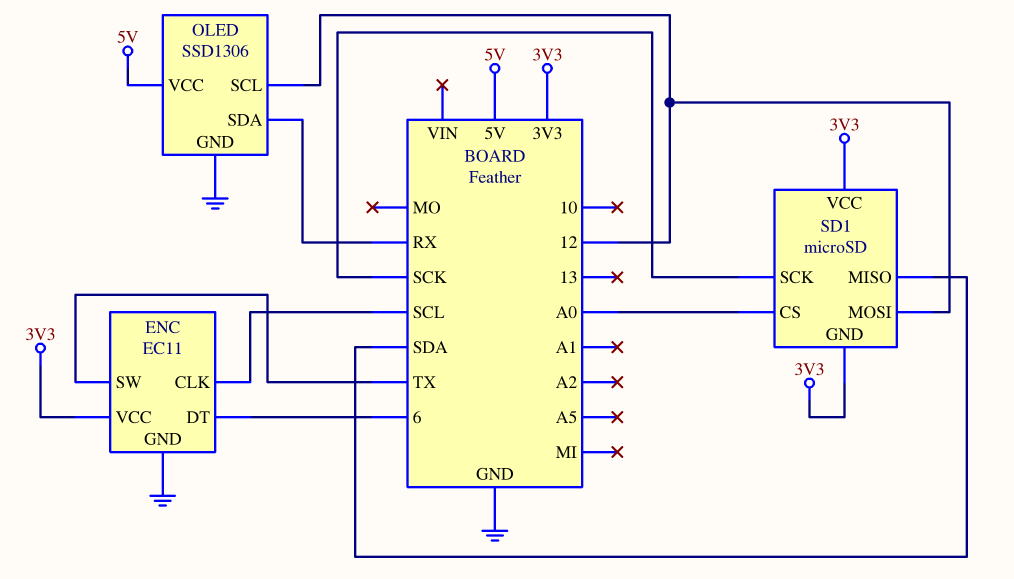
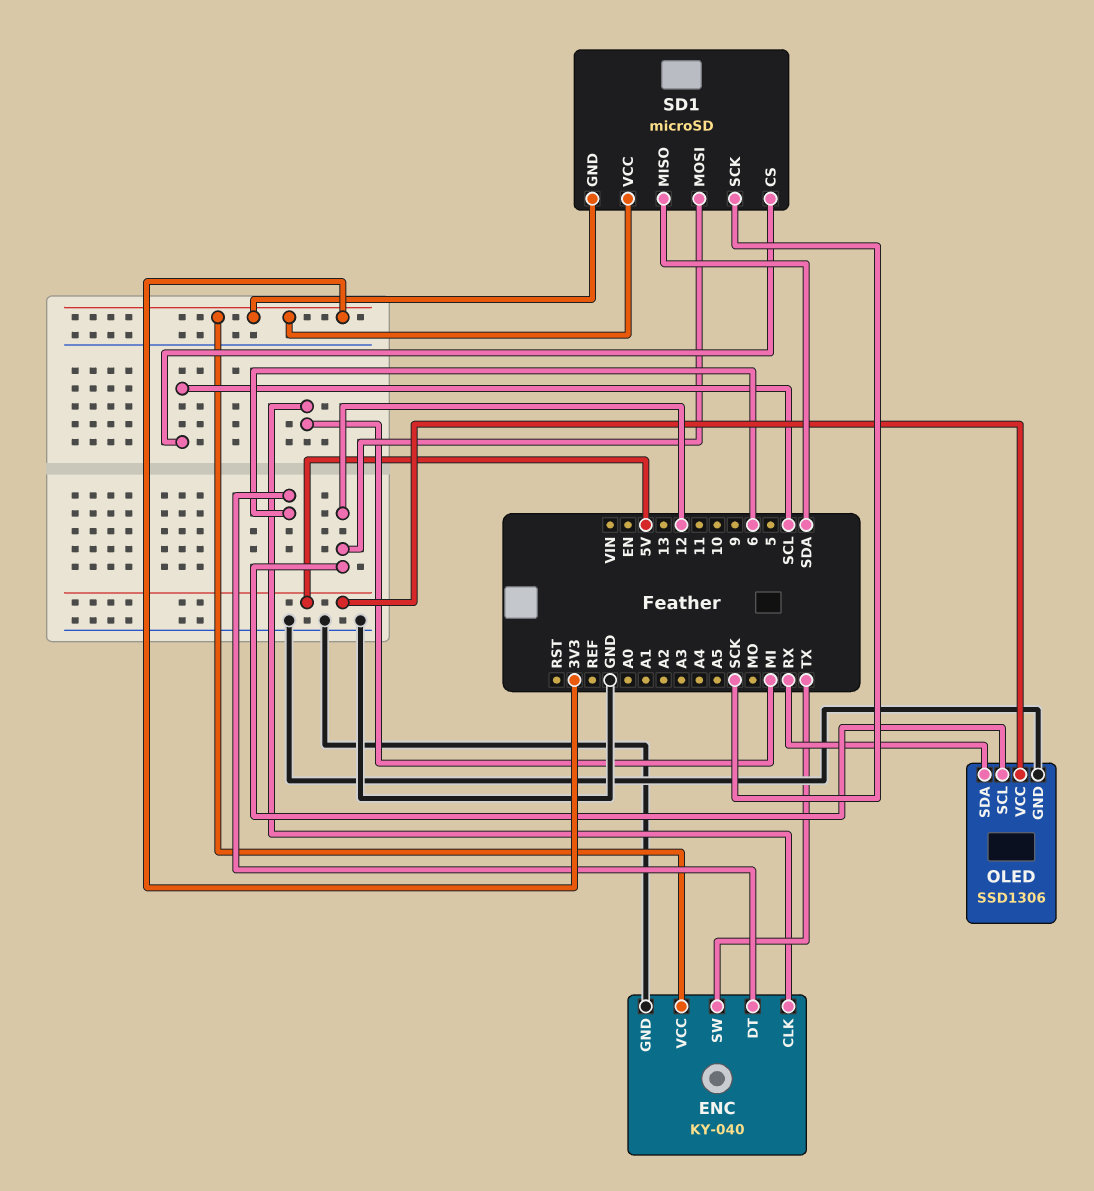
ENC: EC11 -> KY-040
ENC pin CLK: SCL -> MI
SD1 pin CS: A0 -> SCL

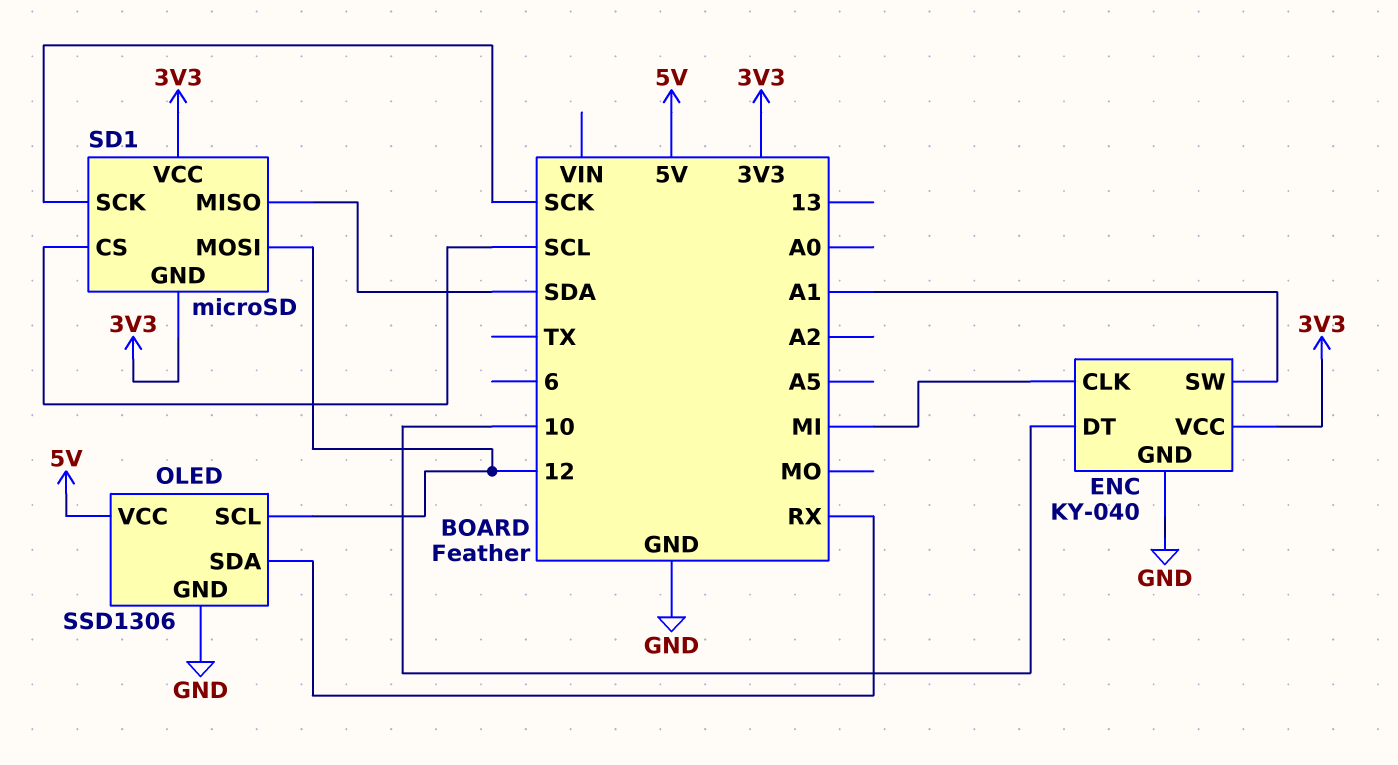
ENC pin DT: 6 -> 10
ENC pin SW: TX -> A1

